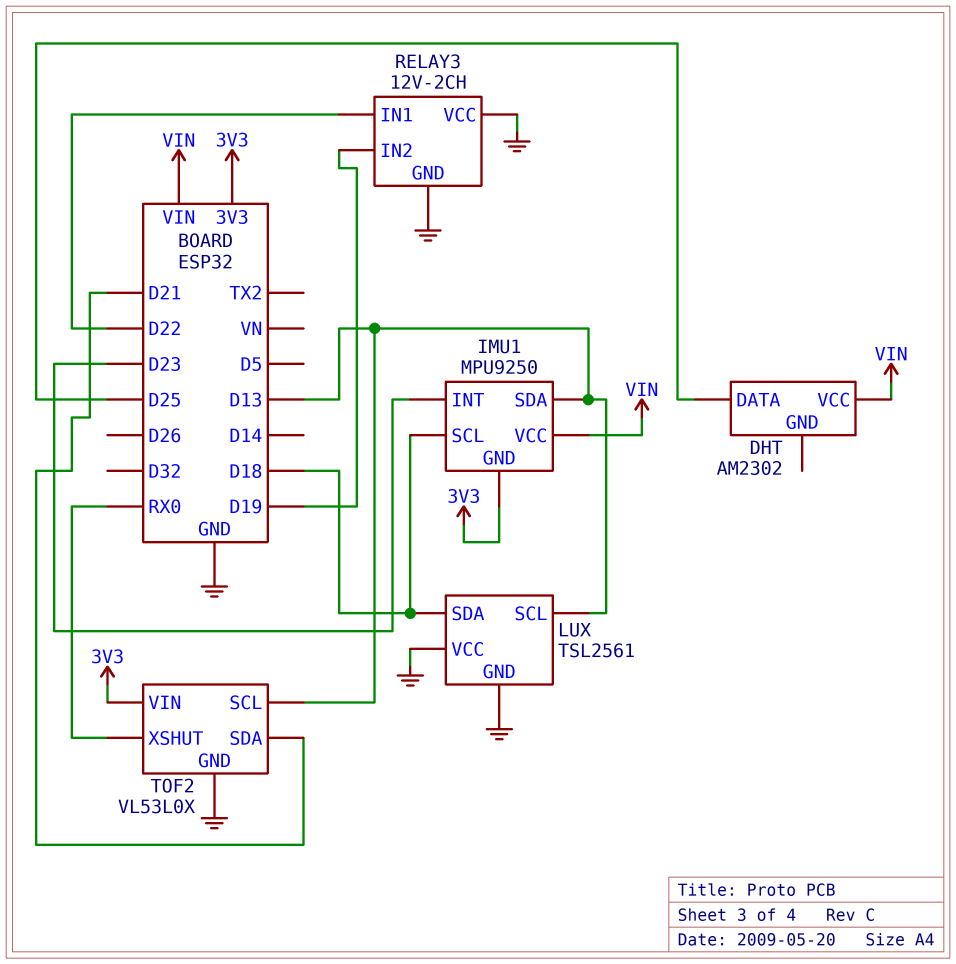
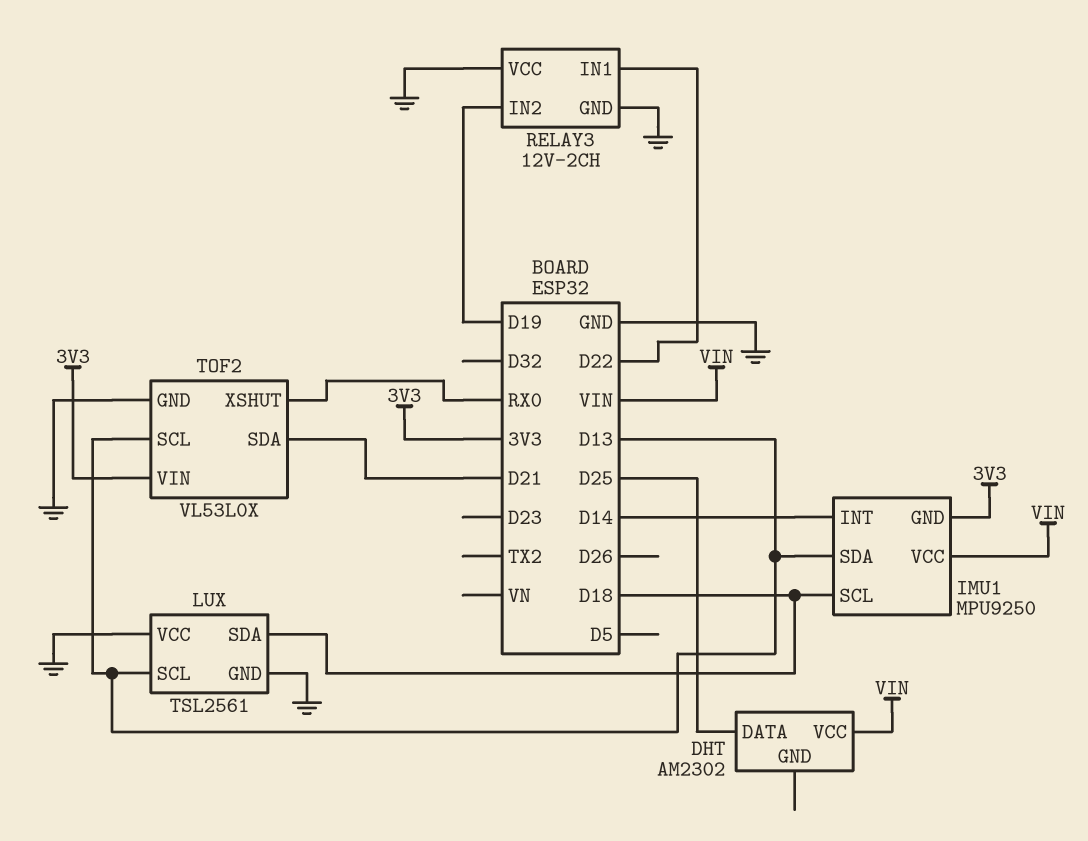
IMU1 pin INT: D23 -> D14

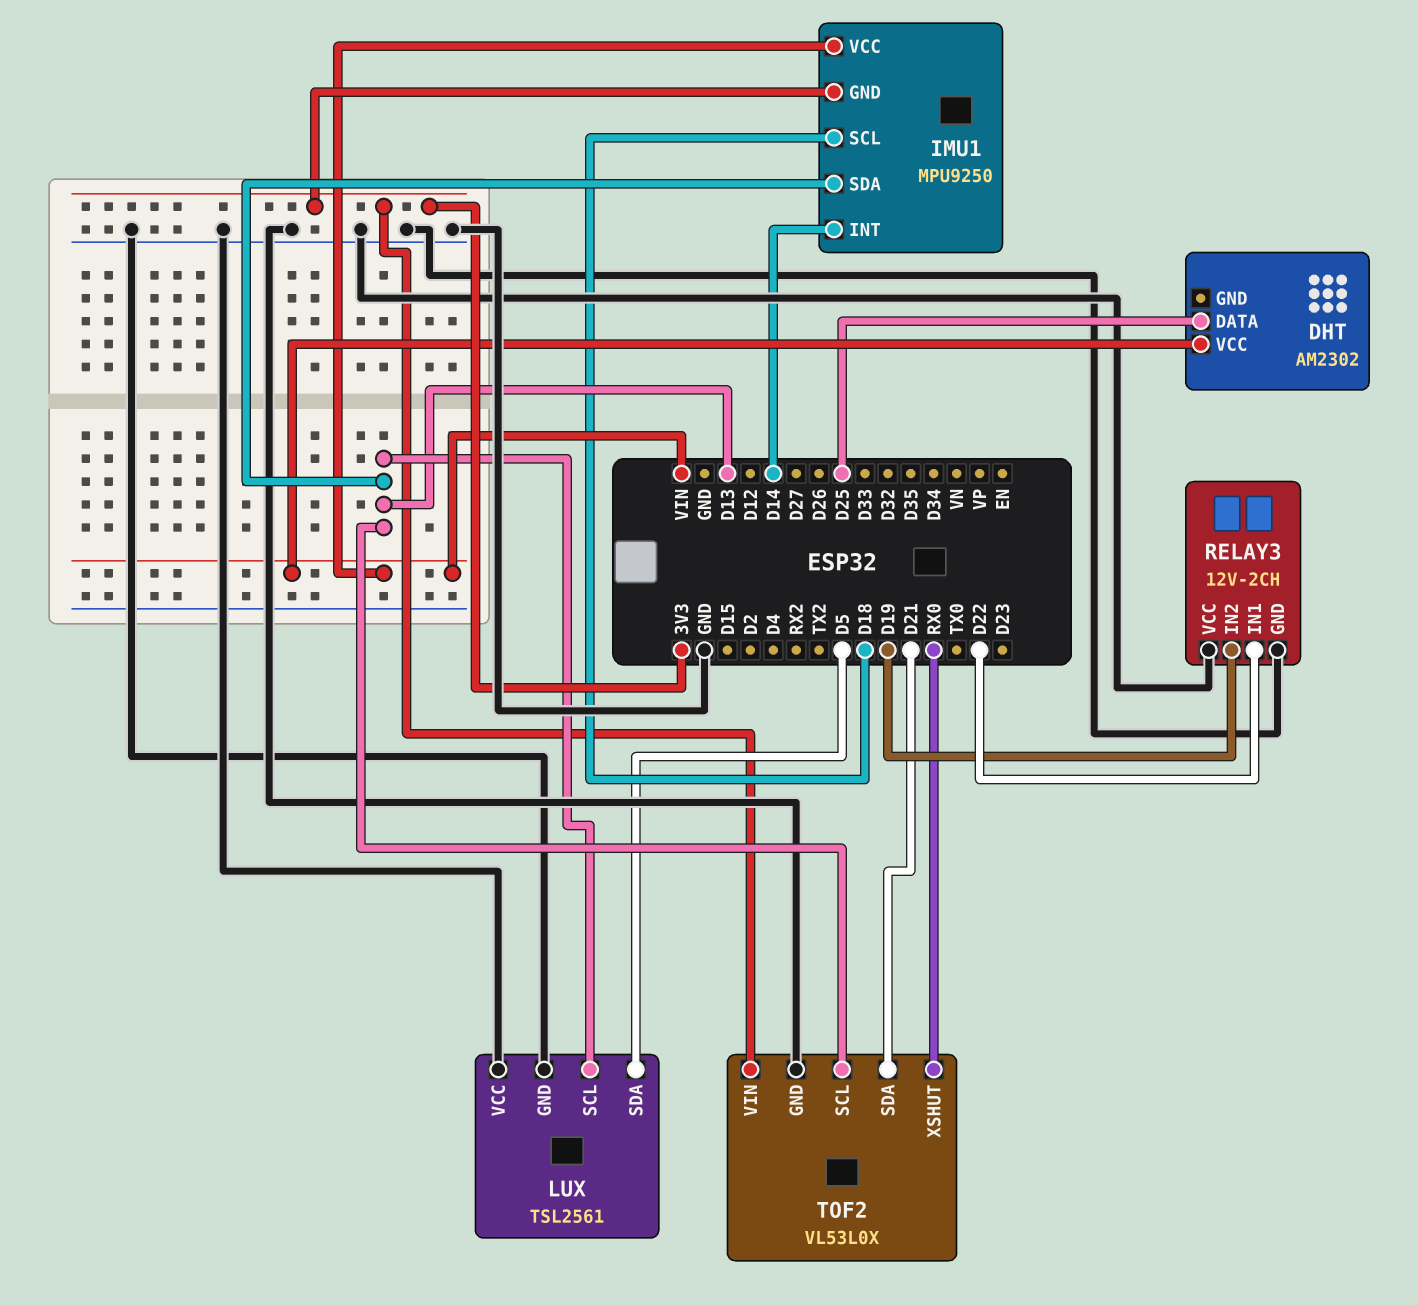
LUX pin SDA: D18 -> D5

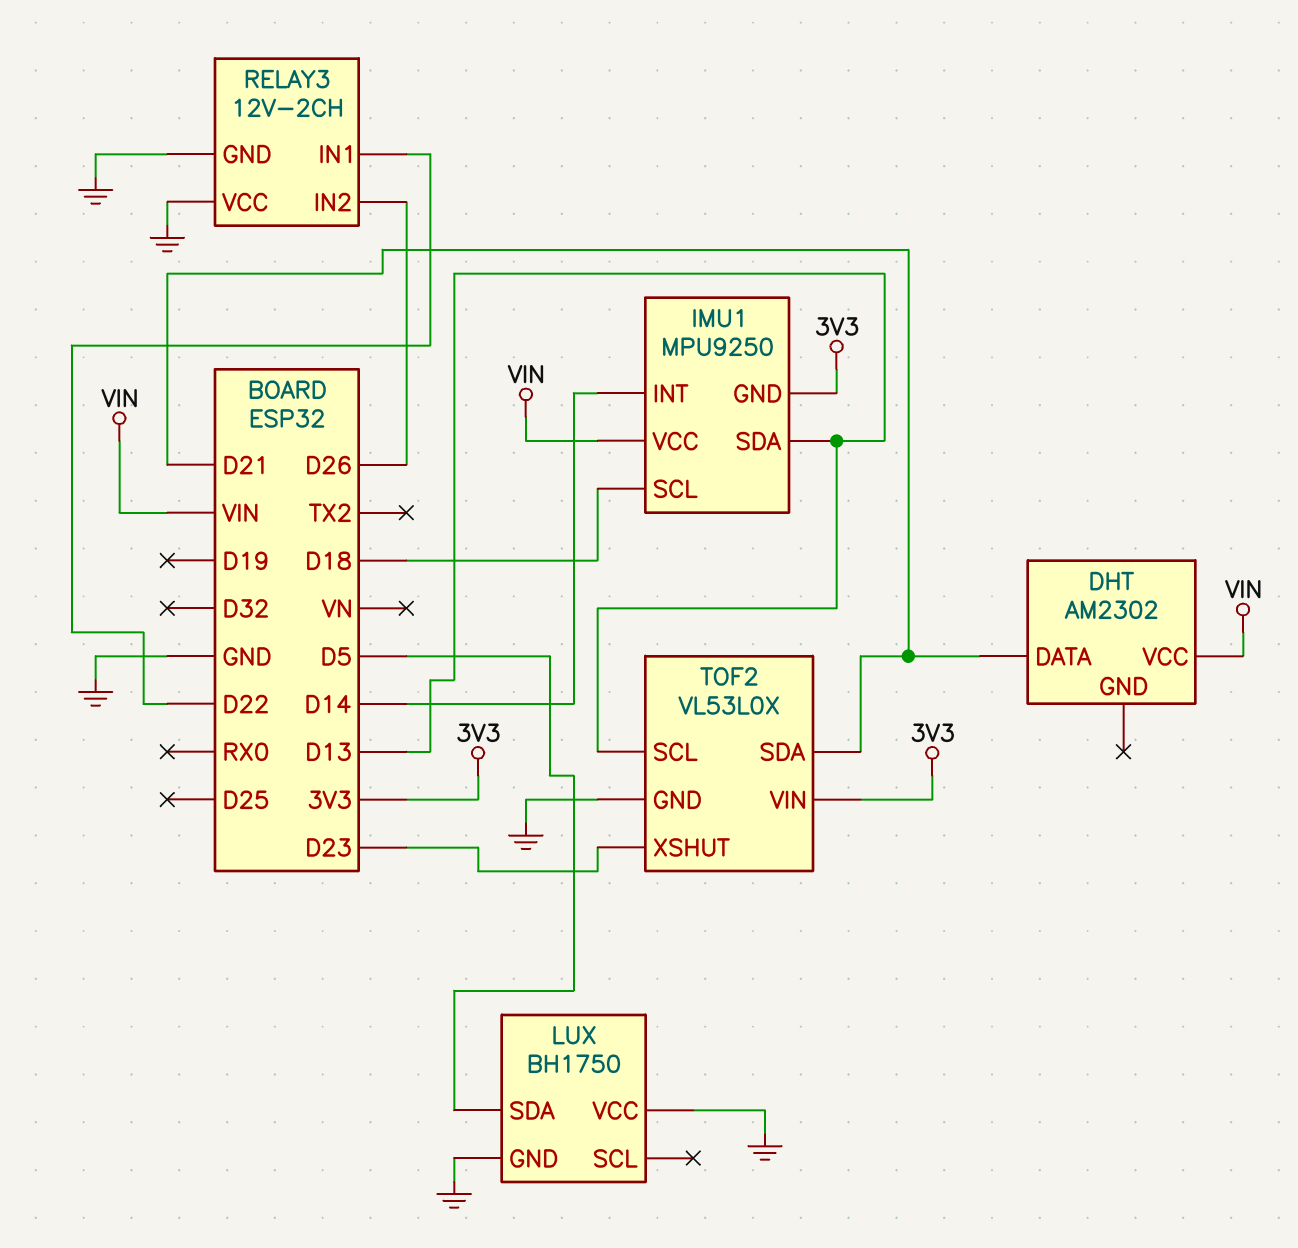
DHT pin DATA: D25 -> D21
LUX: TSL2561 -> BH1750
LUX pin SCL: D13 -> none
RELAY3 pin IN2: D19 -> D26
TOF2 pin XSHUT: RX0 -> D23

